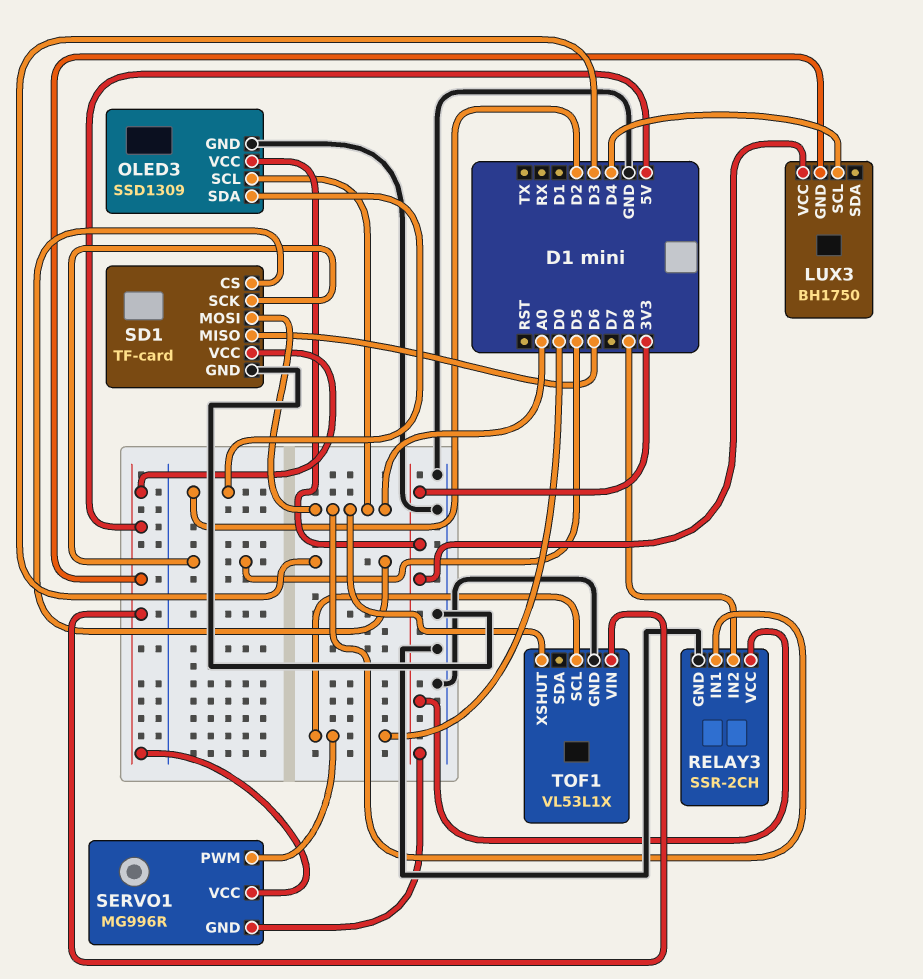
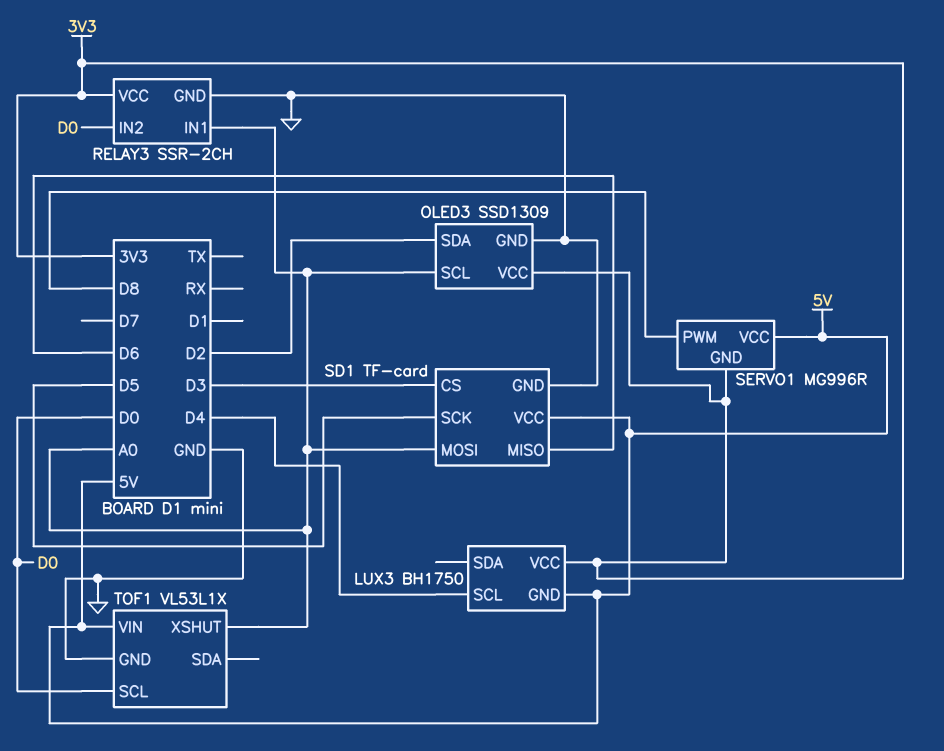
RELAY3 pin IN2: D8 -> D0
SERVO1 pin PWM: D0 -> D8

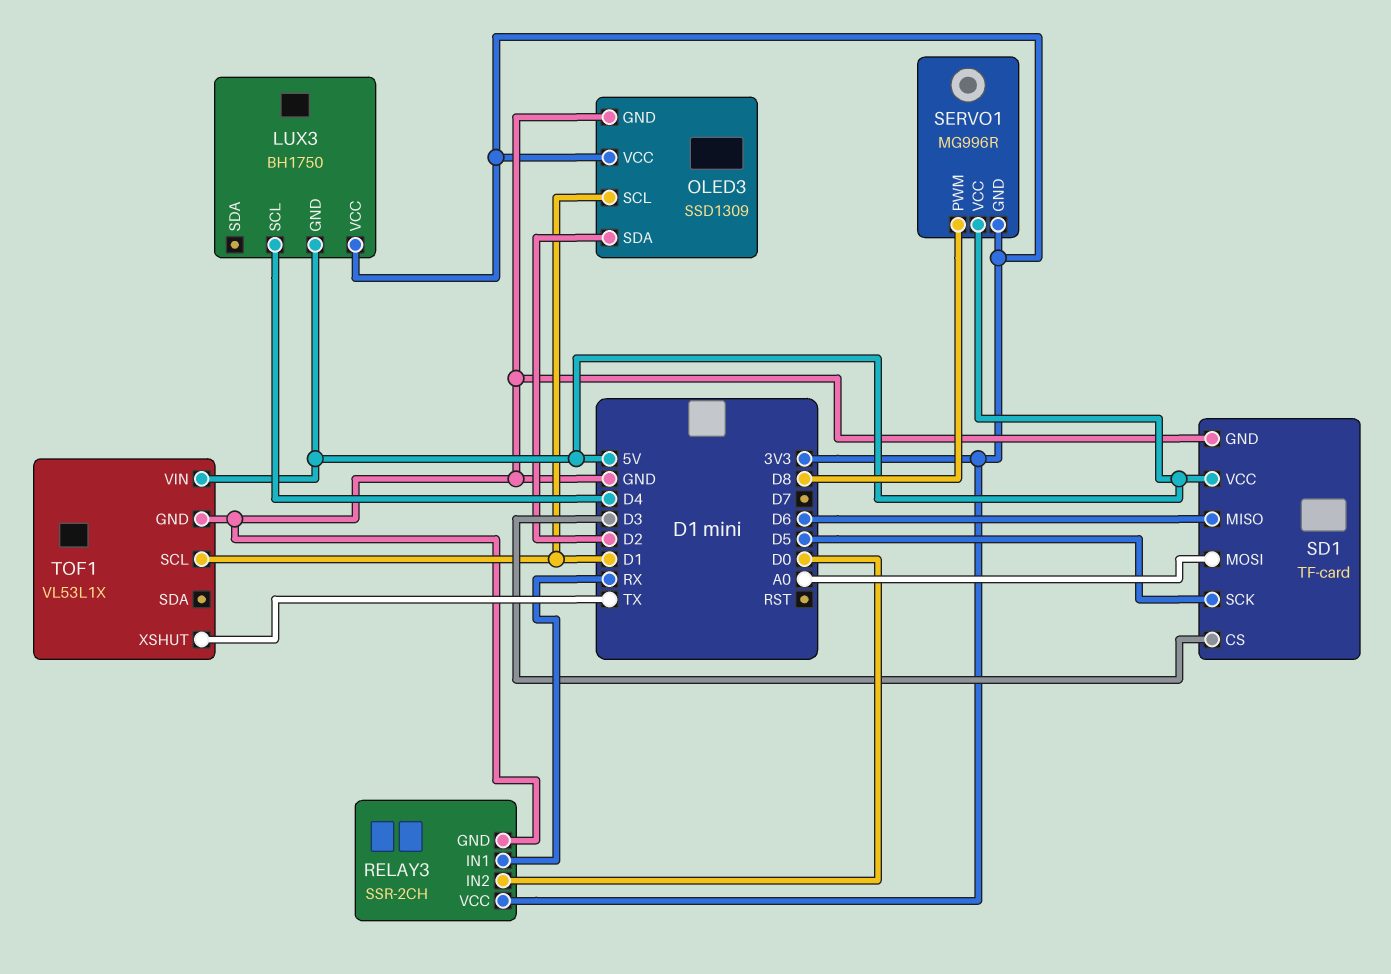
OLED3 pin SCL: A0 -> D1
RELAY3 pin IN1: A0 -> RX
TOF1 pin SCL: D0 -> D1
TOF1 pin XSHUT: A0 -> TX

